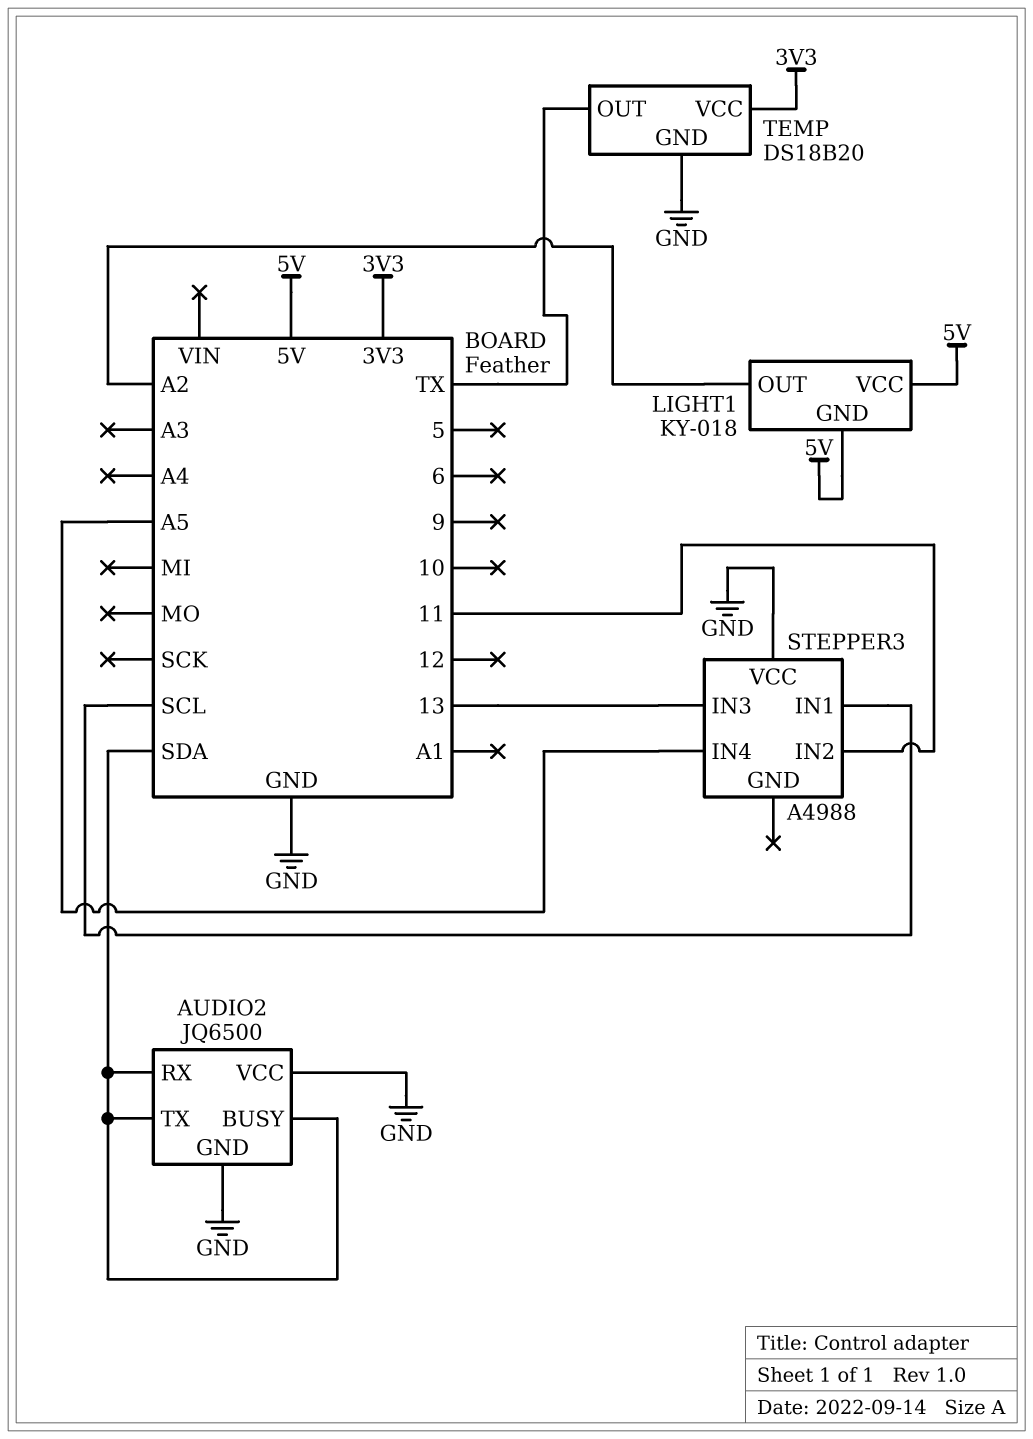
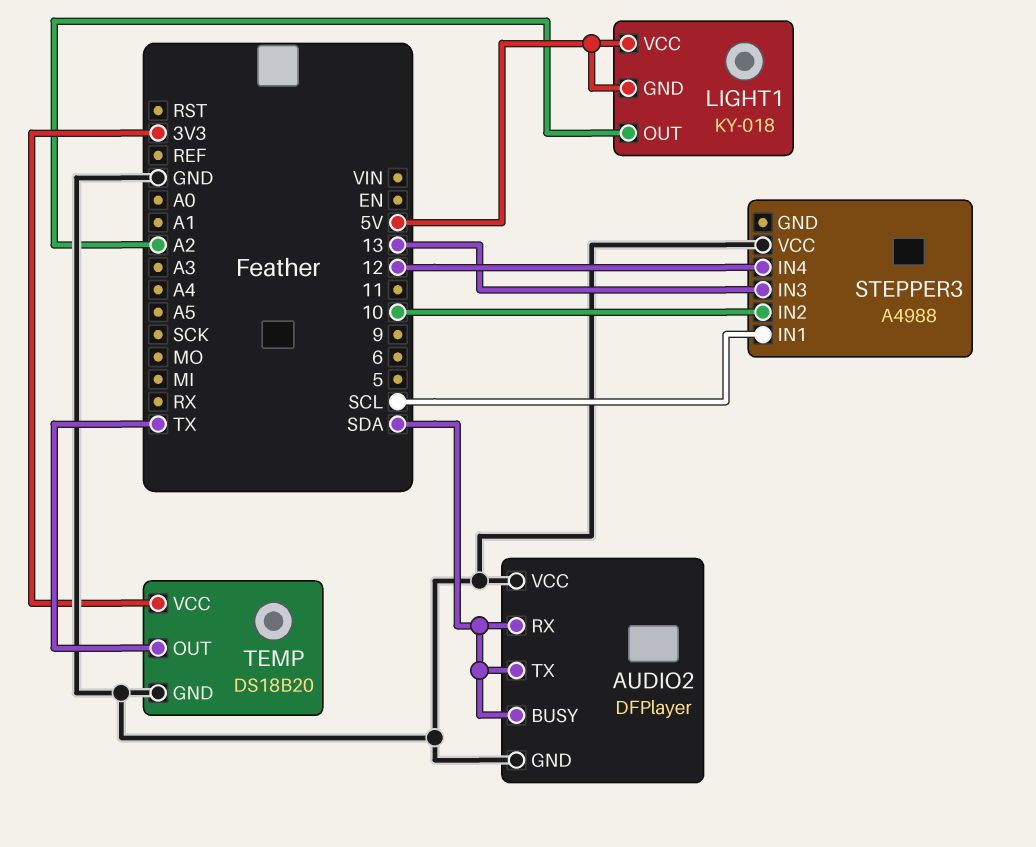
AUDIO2: JQ6500 -> DFPlayer
STEPPER3 pin IN2: 11 -> 10
STEPPER3 pin IN4: A5 -> 12

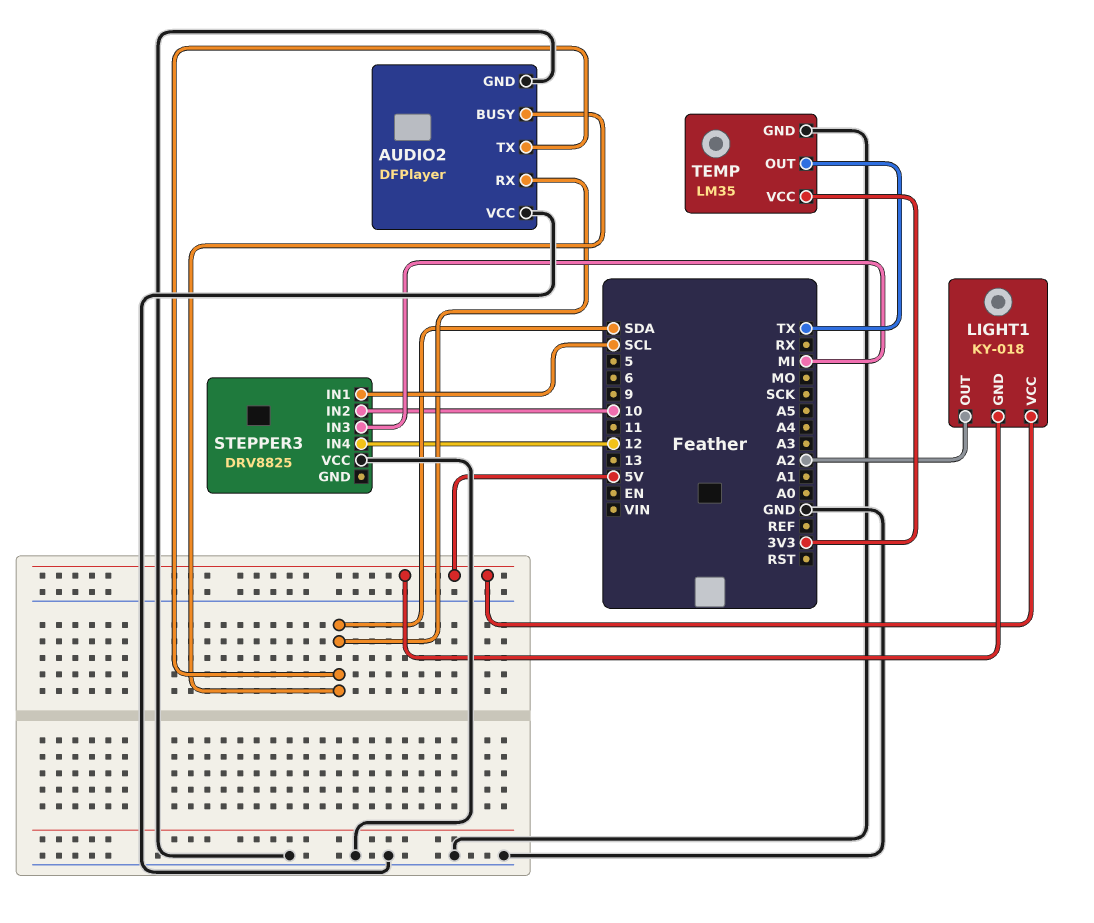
STEPPER3: A4988 -> DRV8825
STEPPER3 pin IN3: 13 -> MI
TEMP: DS18B20 -> LM35

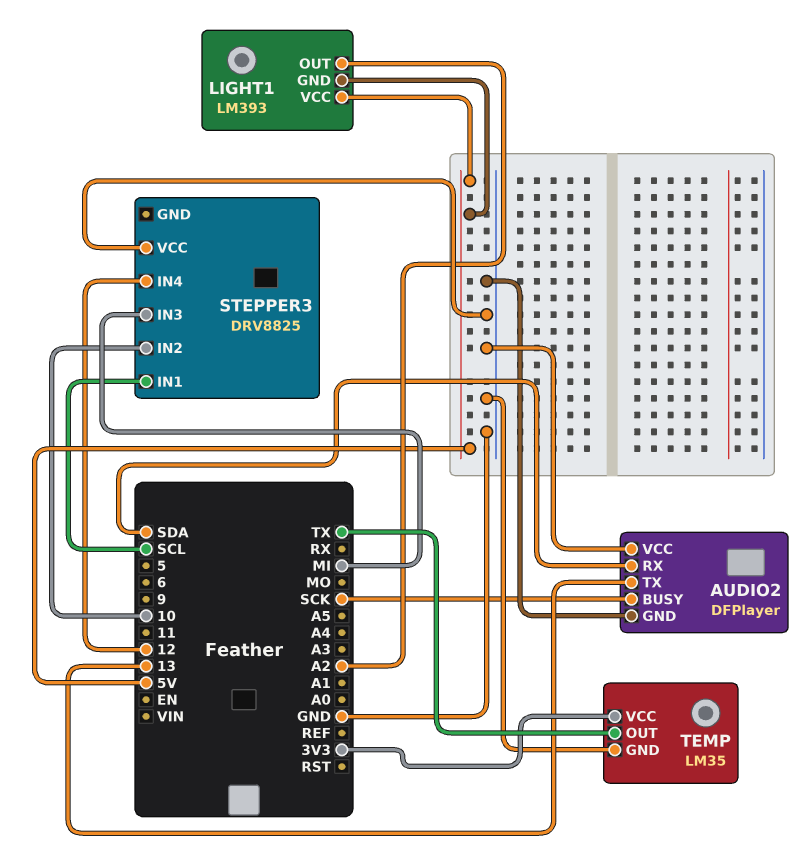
AUDIO2 pin BUSY: SDA -> SCK
AUDIO2 pin TX: SDA -> 13
LIGHT1: KY-018 -> LM393

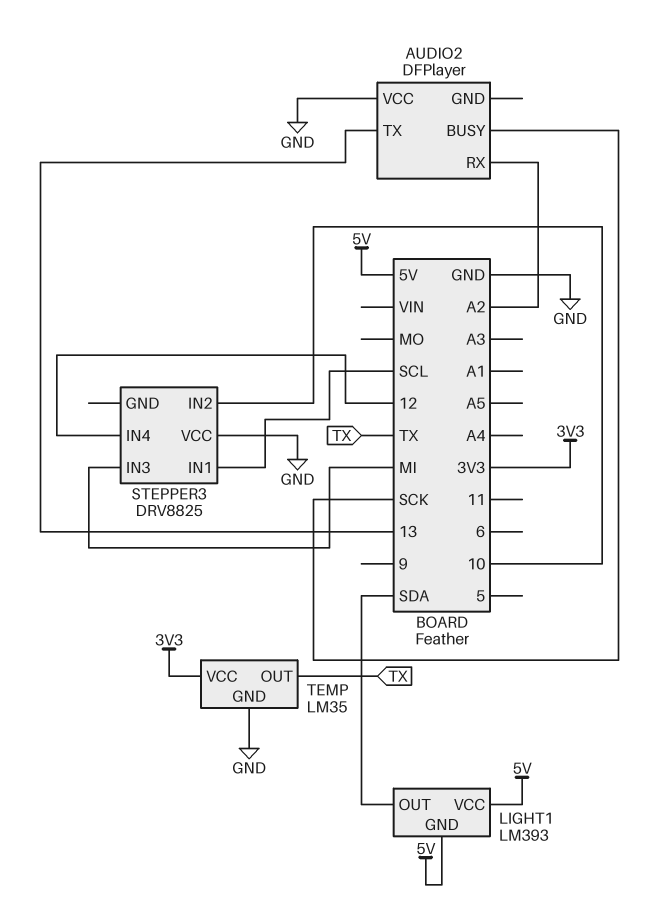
AUDIO2 pin GND: GND -> none
AUDIO2 pin RX: SDA -> A2
LIGHT1 pin OUT: A2 -> SDA

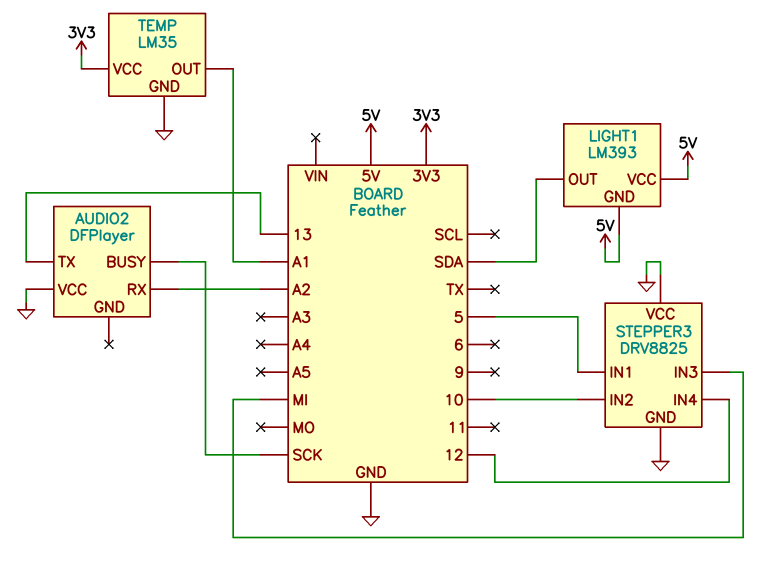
STEPPER3 pin GND: none -> GND
STEPPER3 pin IN1: SCL -> 5
TEMP pin OUT: TX -> A1

